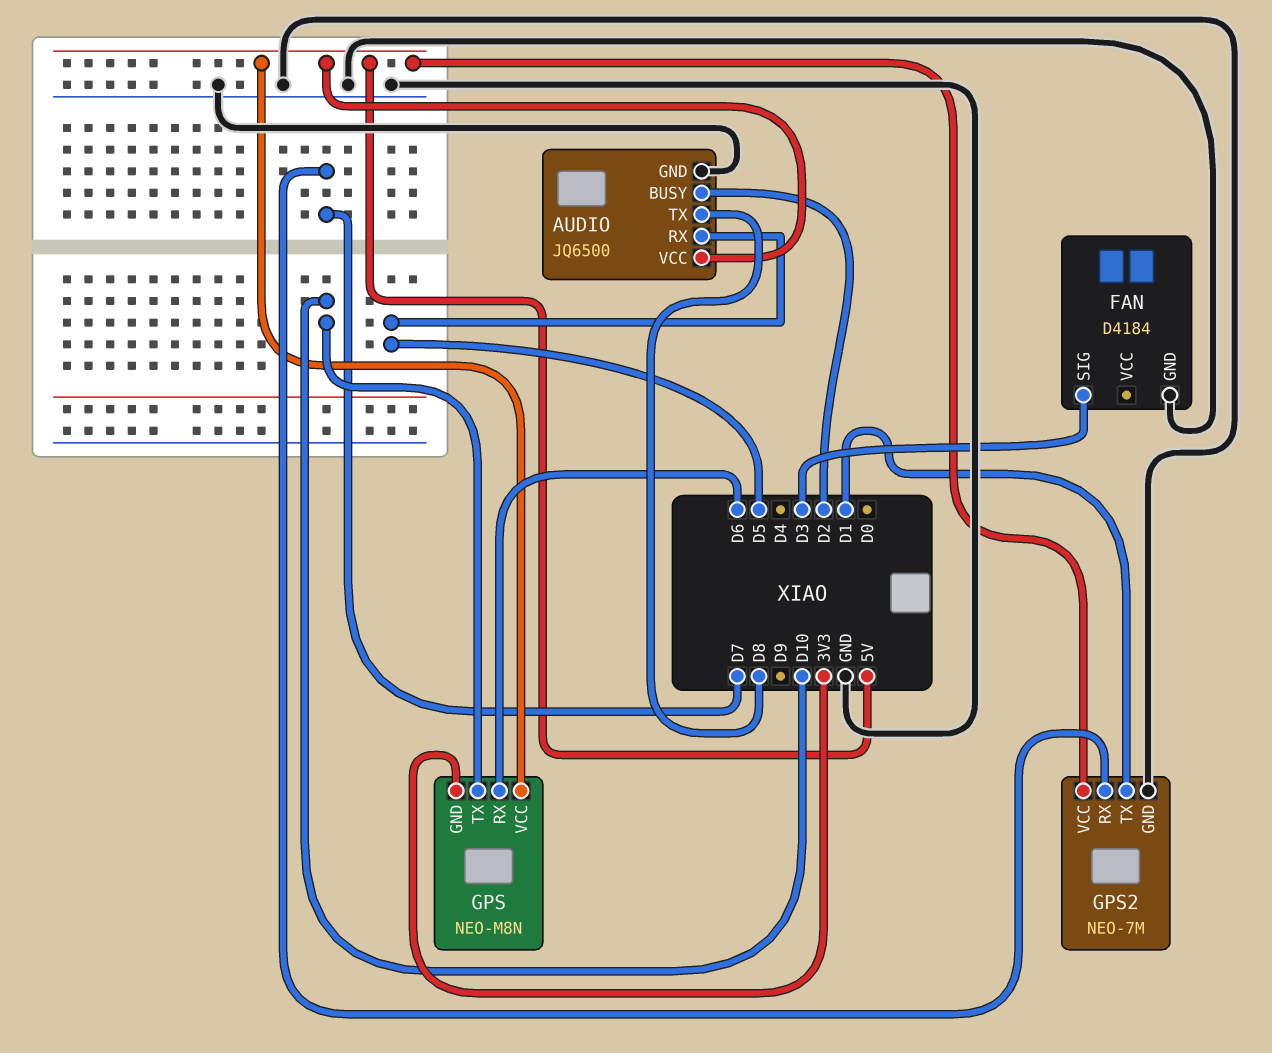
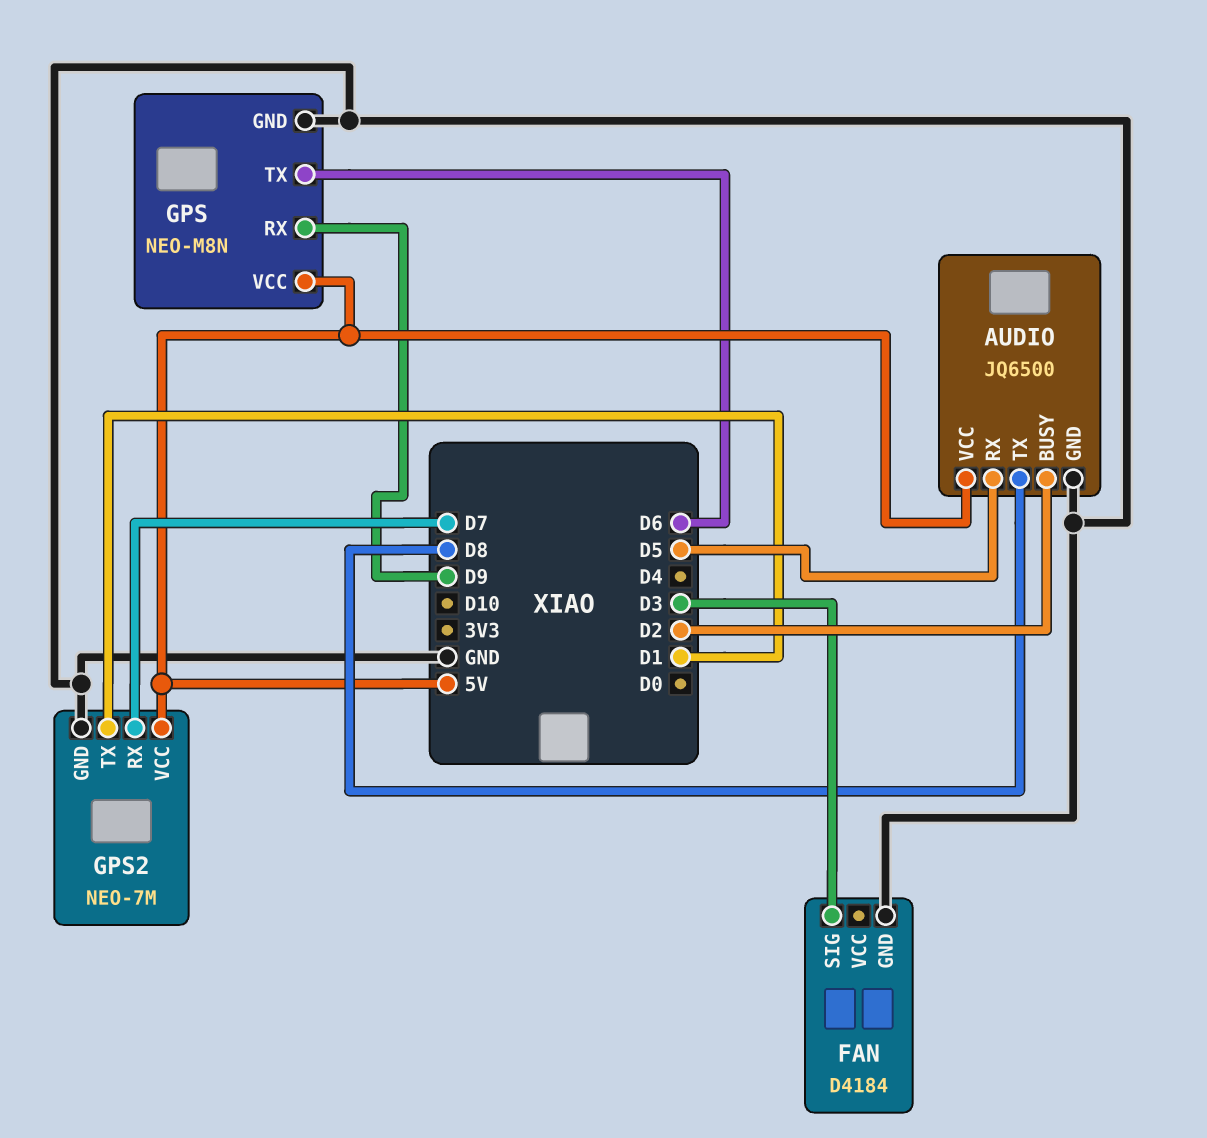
GPS pin GND: 3V3 -> GND
GPS pin RX: D6 -> D9
GPS pin TX: D10 -> D6

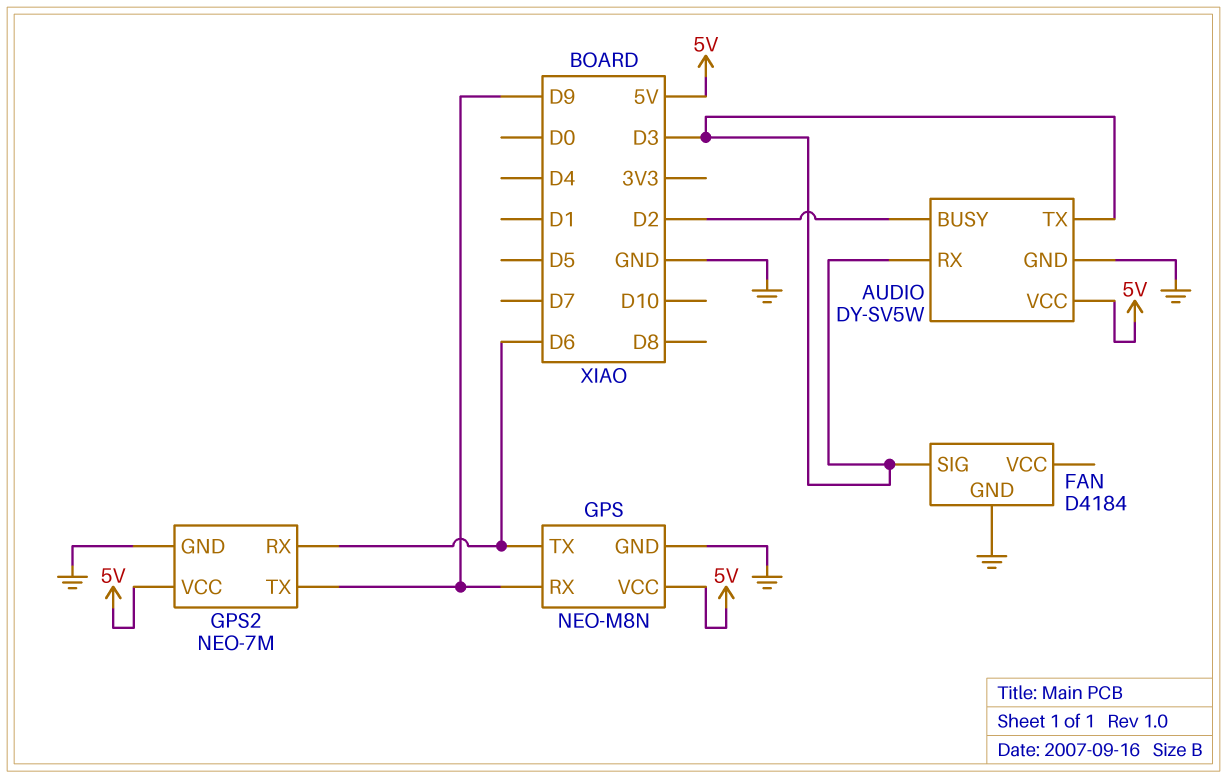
AUDIO: JQ6500 -> DY-SV5W
AUDIO pin RX: D5 -> D3
AUDIO pin TX: D8 -> D3
GPS2 pin RX: D7 -> D6
GPS2 pin TX: D1 -> D9

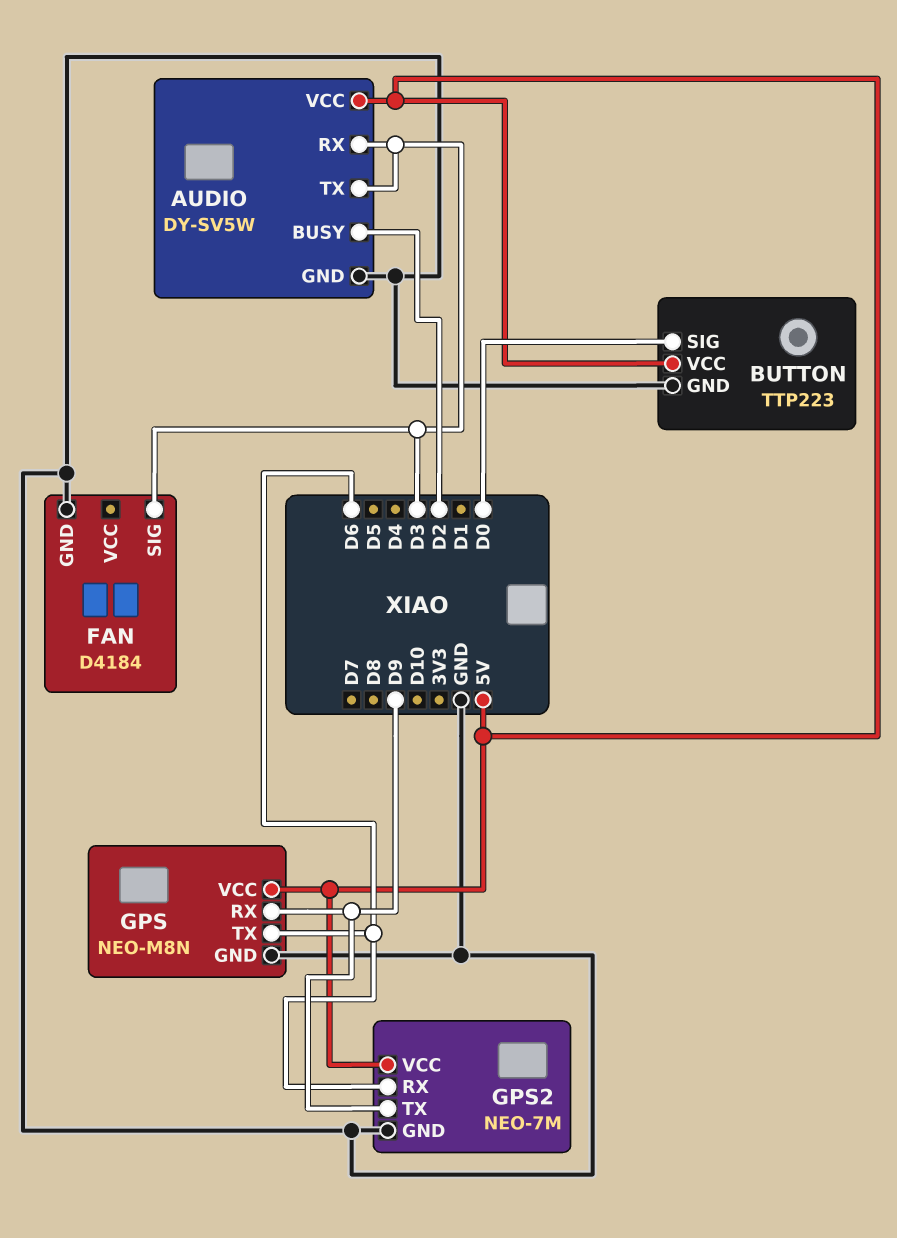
BUTTON: none -> TTP223
BUTTON pin GND: none -> GND
BUTTON pin SIG: none -> D0
BUTTON pin VCC: none -> 5V

